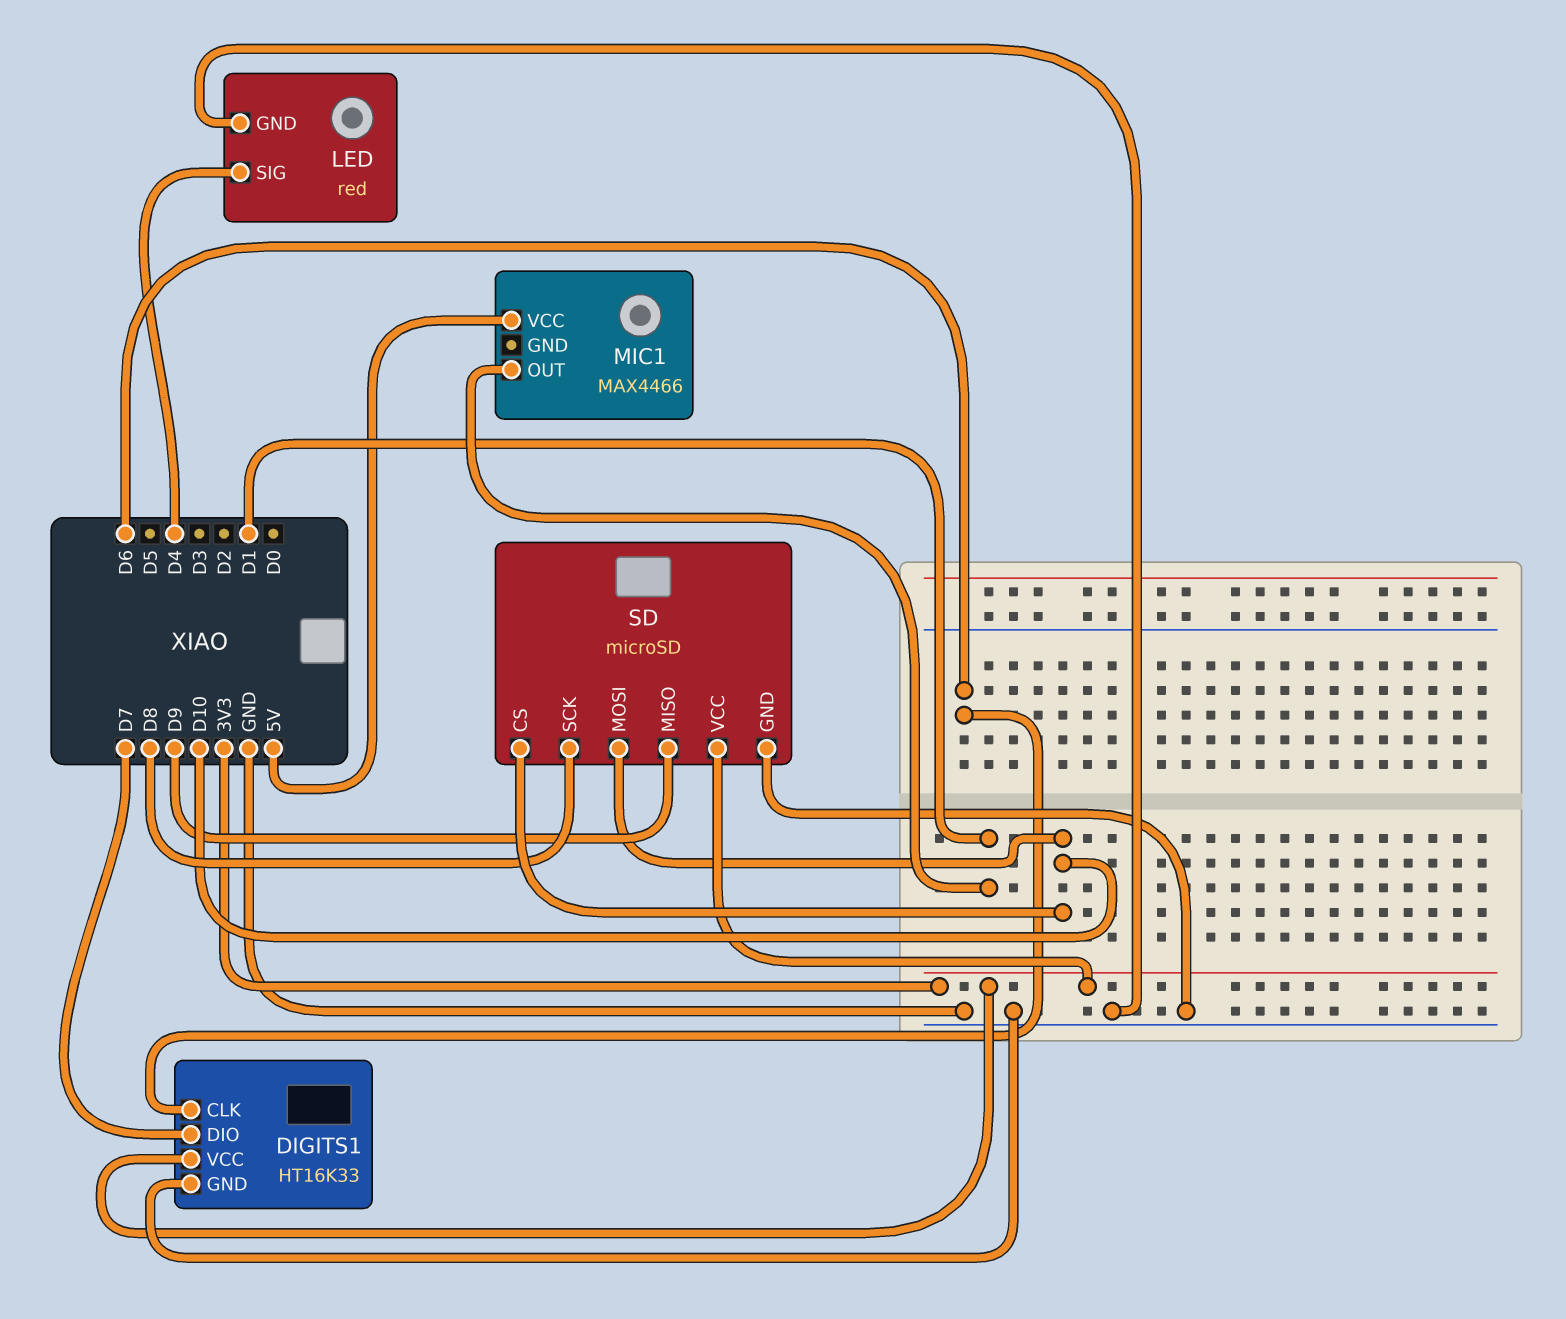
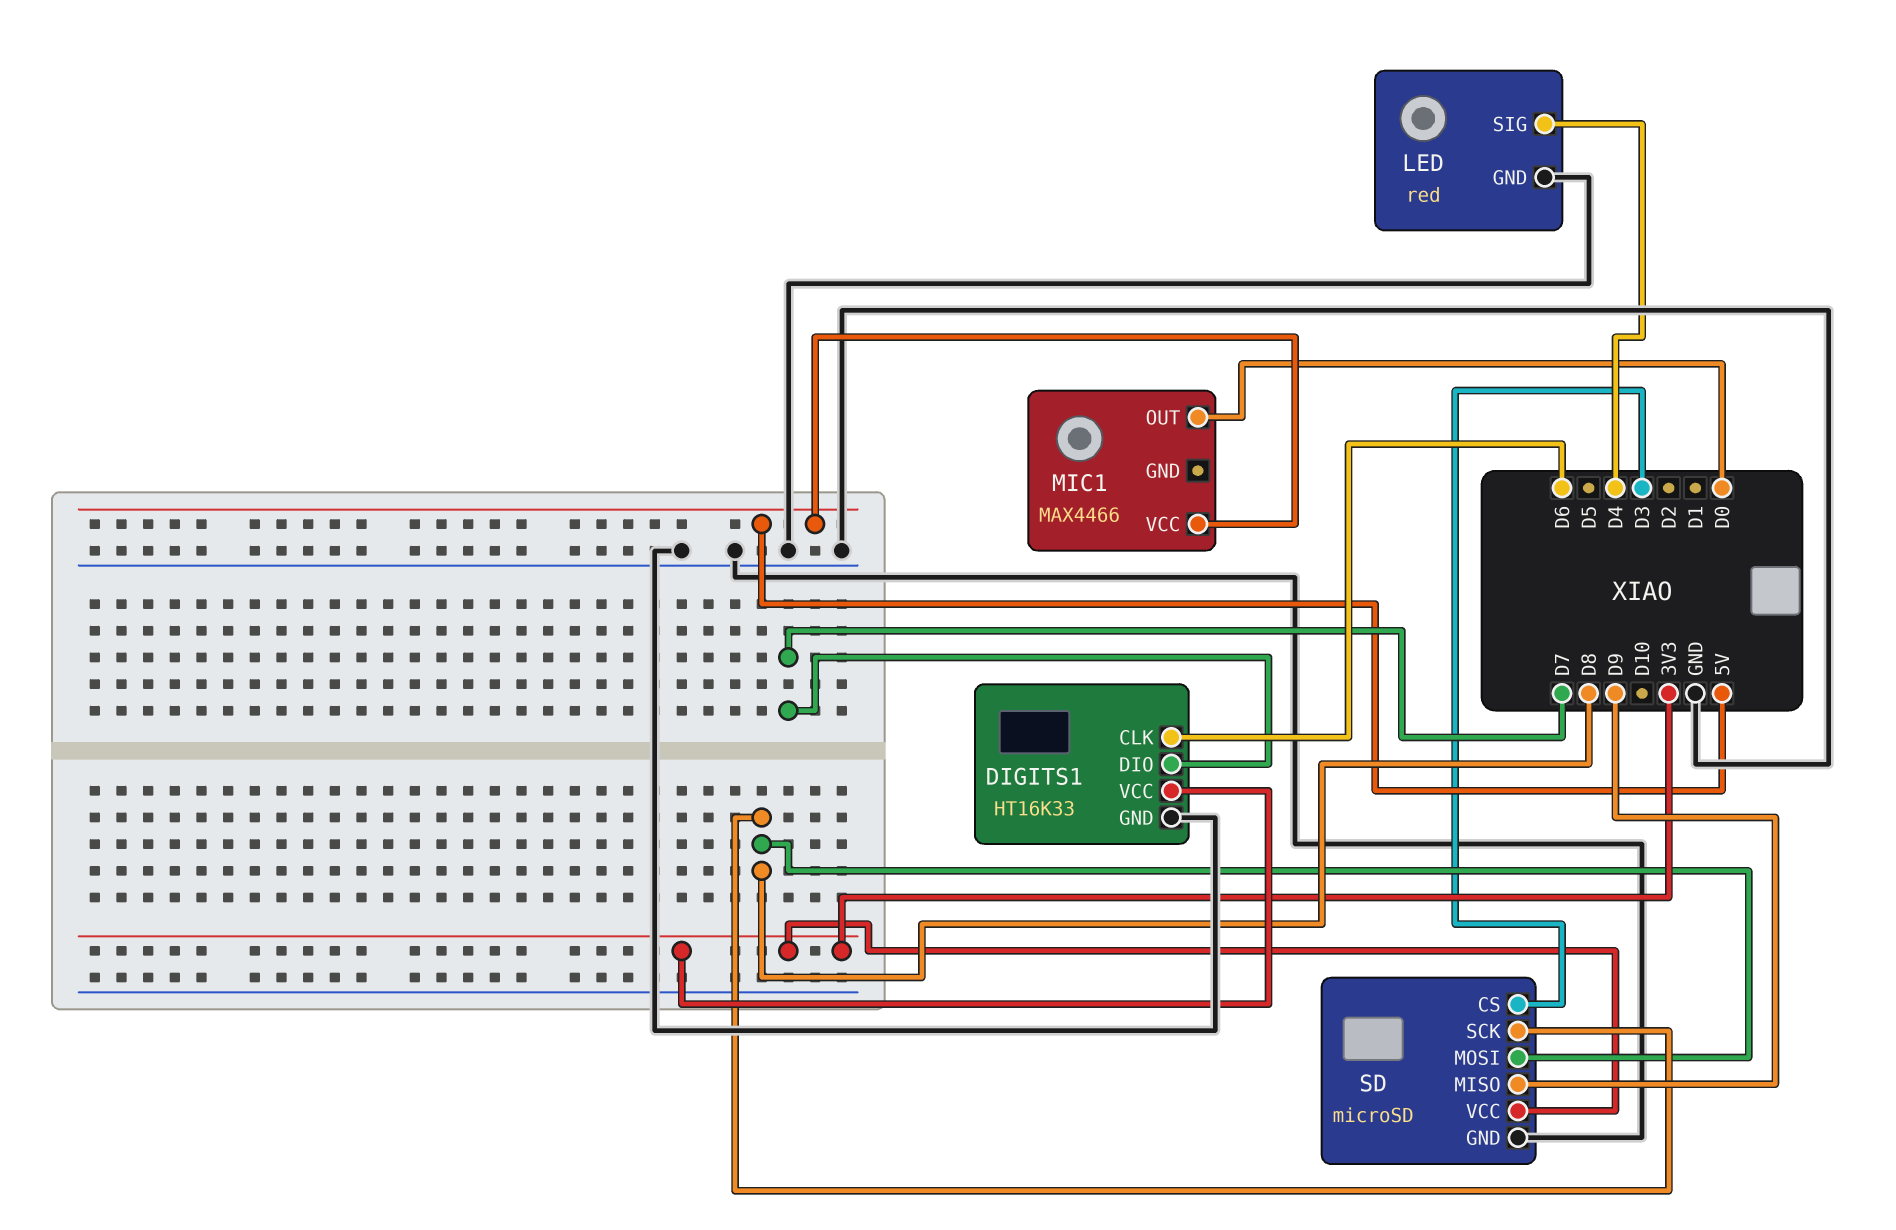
MIC1 pin OUT: D1 -> D0
SD pin CS: D10 -> D3
SD pin MOSI: D10 -> D8

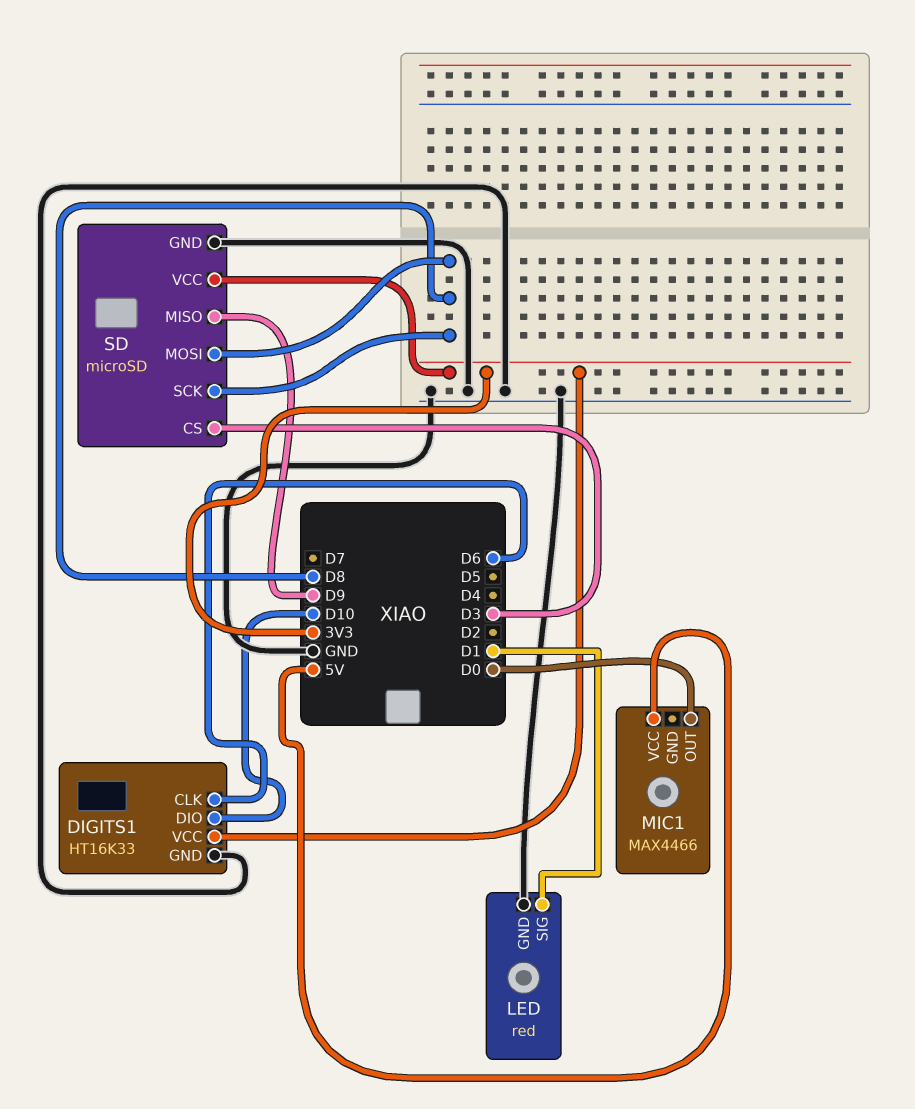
DIGITS1 pin DIO: D7 -> D10
LED pin SIG: D4 -> D1

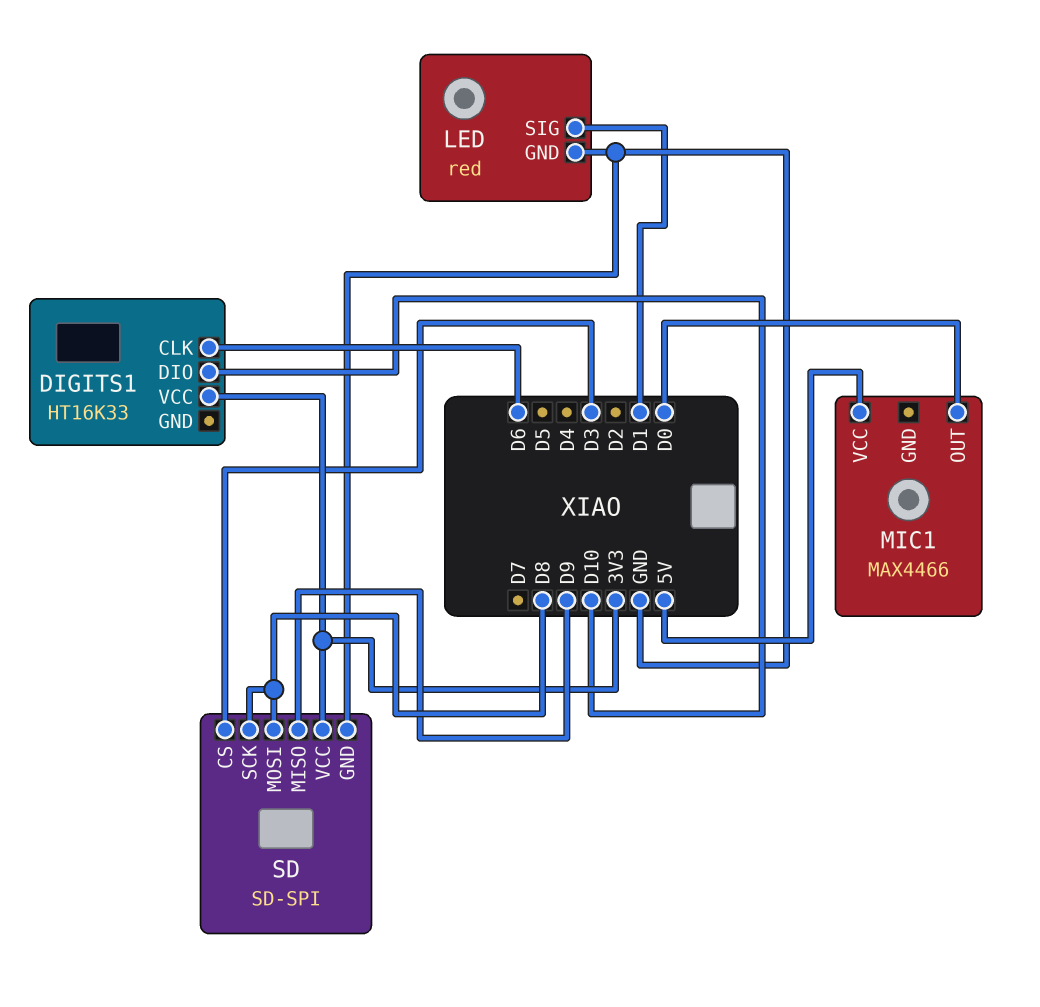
DIGITS1 pin GND: GND -> none
SD: microSD -> SD-SPI

